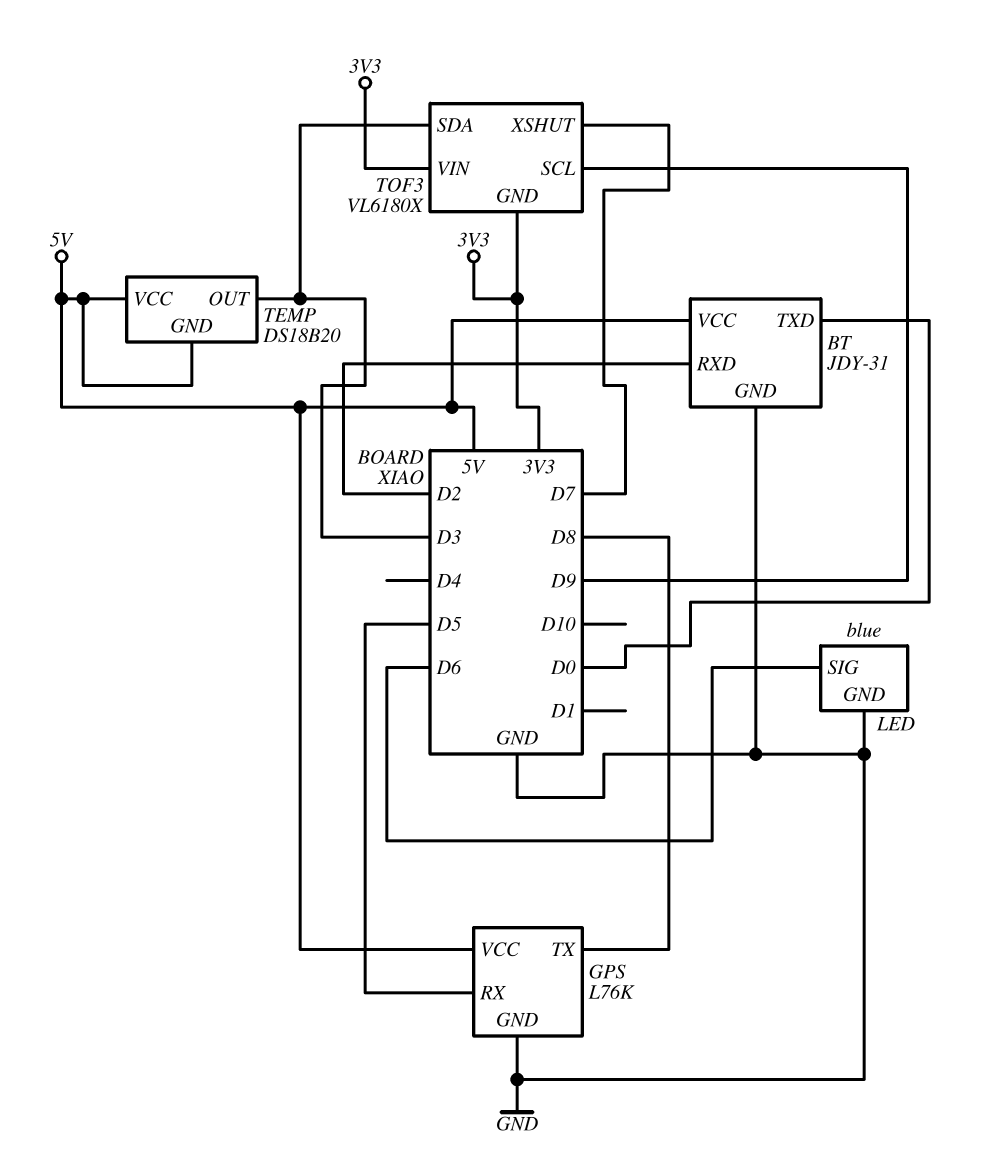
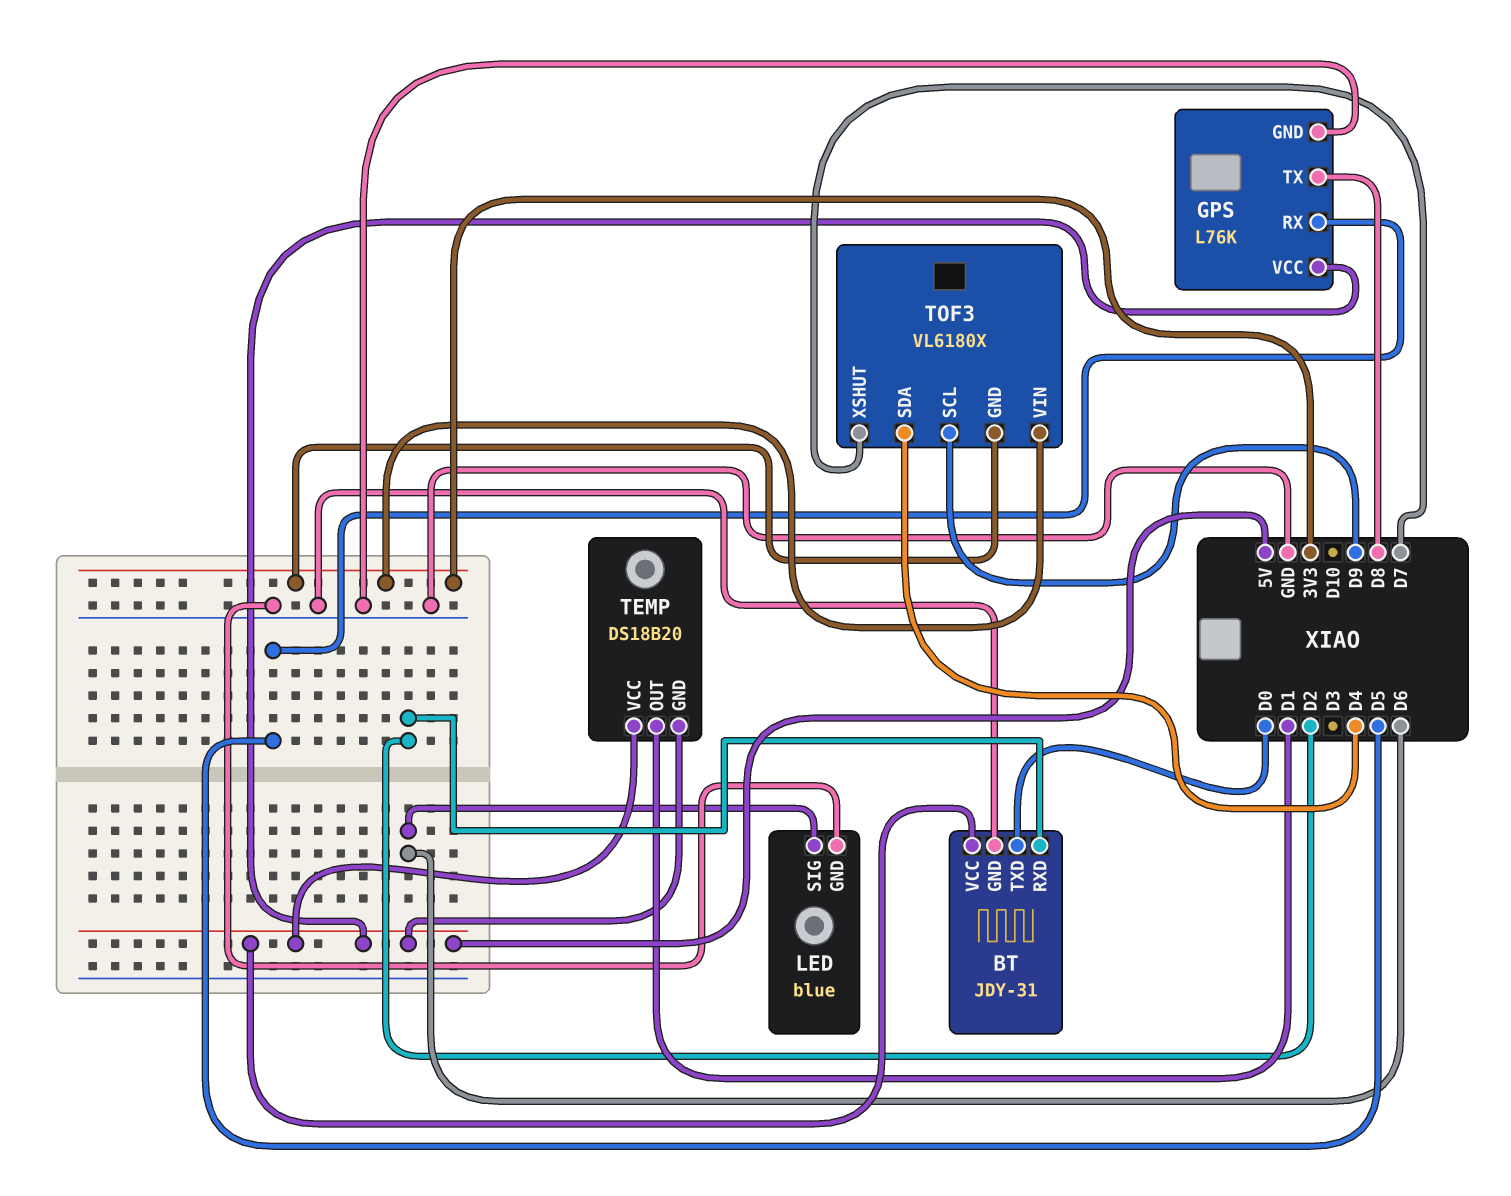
TEMP pin OUT: D3 -> D1
TOF3 pin SDA: D3 -> D4

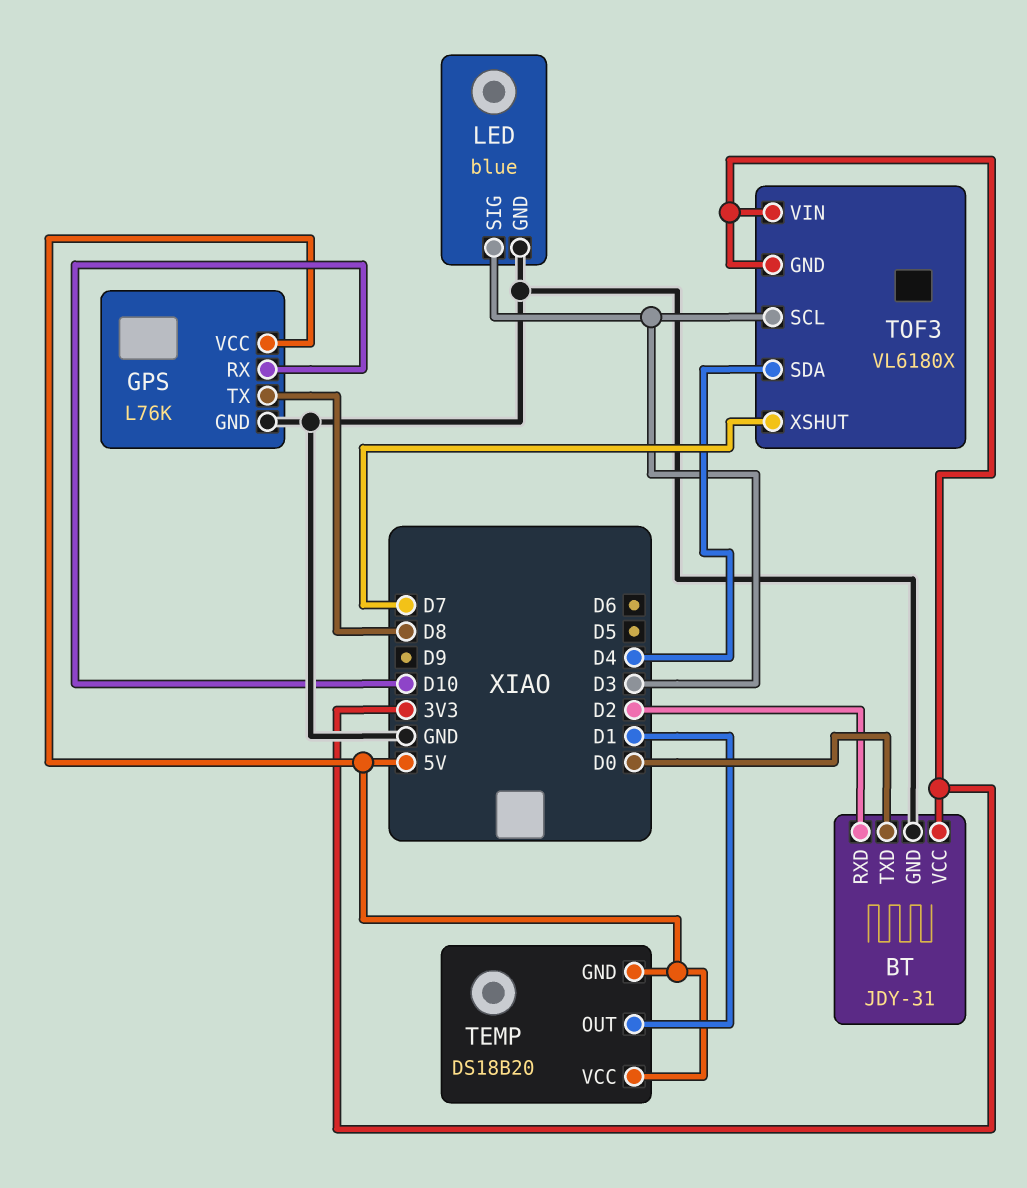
BT pin VCC: 5V -> 3V3
GPS pin RX: D5 -> D10
LED pin SIG: D6 -> D3
TOF3 pin SCL: D9 -> D3

